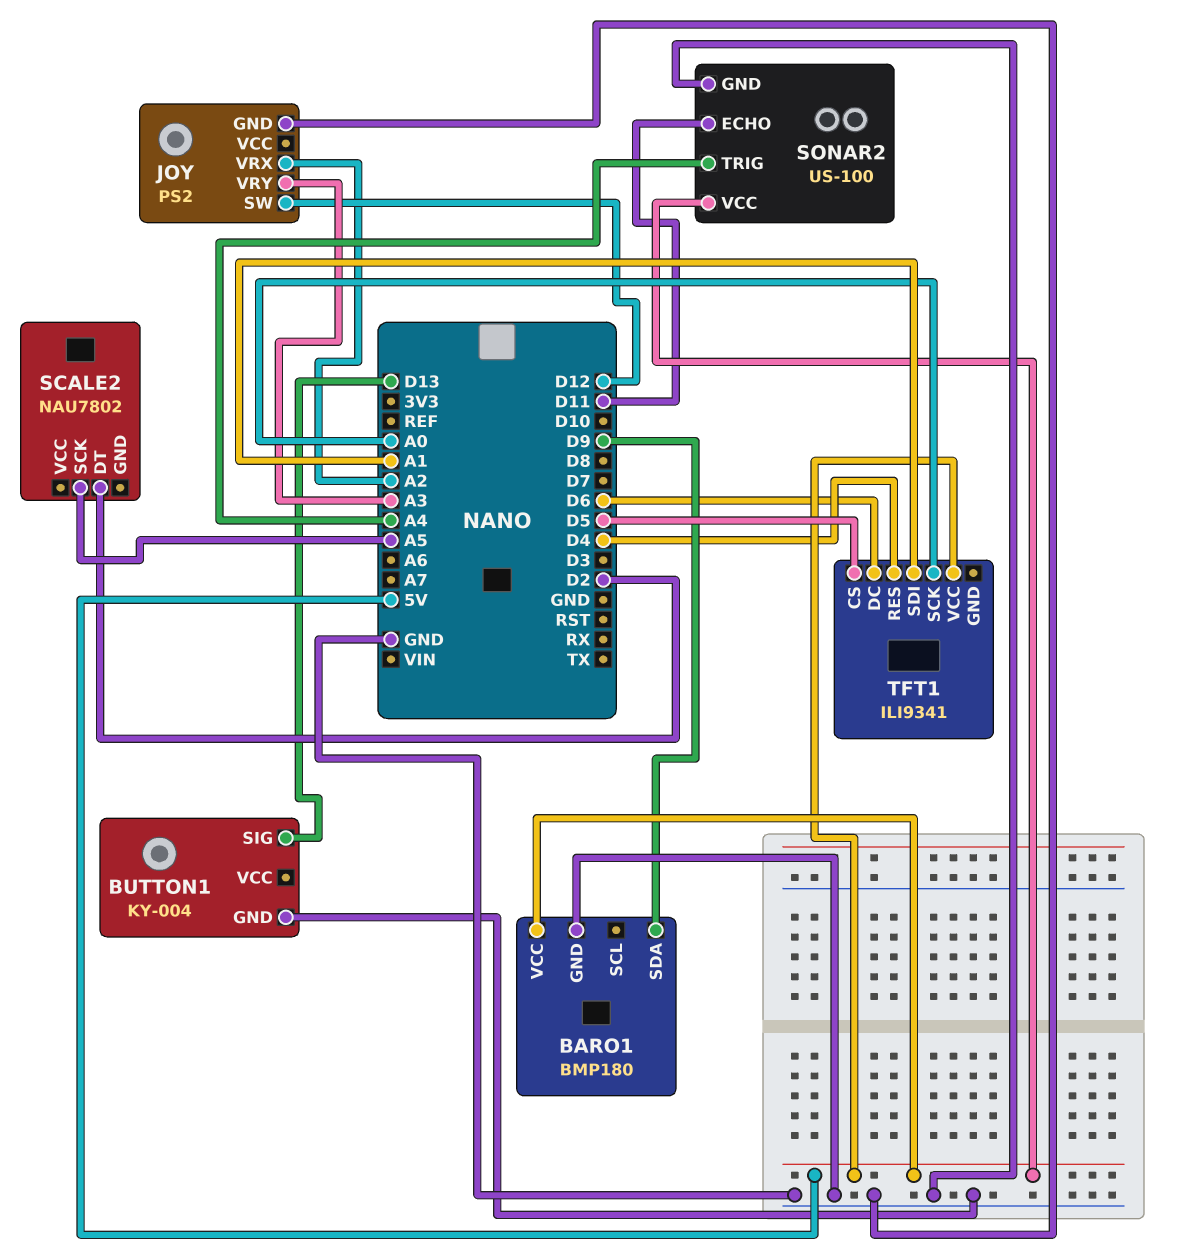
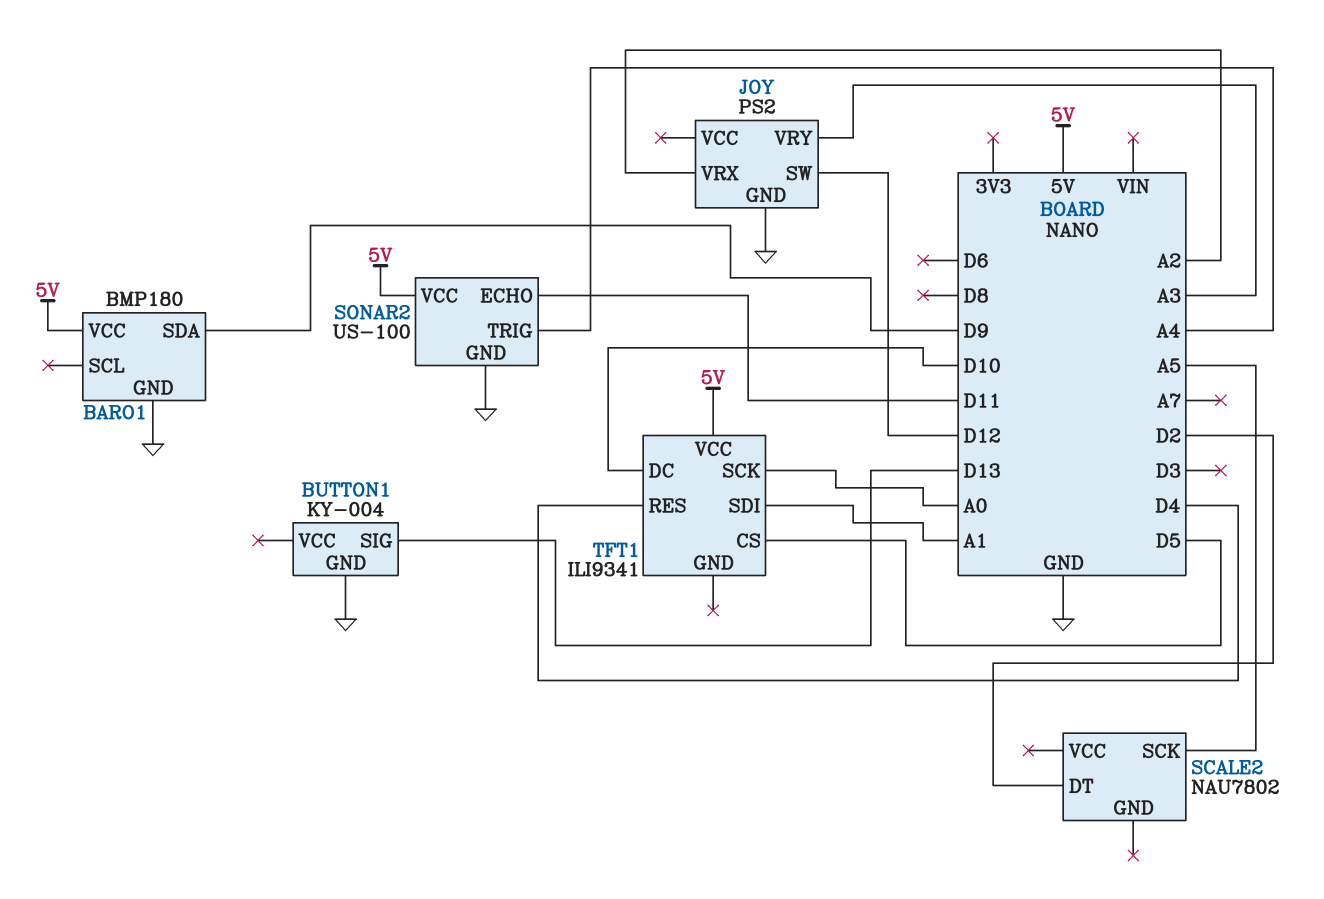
TFT1 pin DC: D6 -> D10

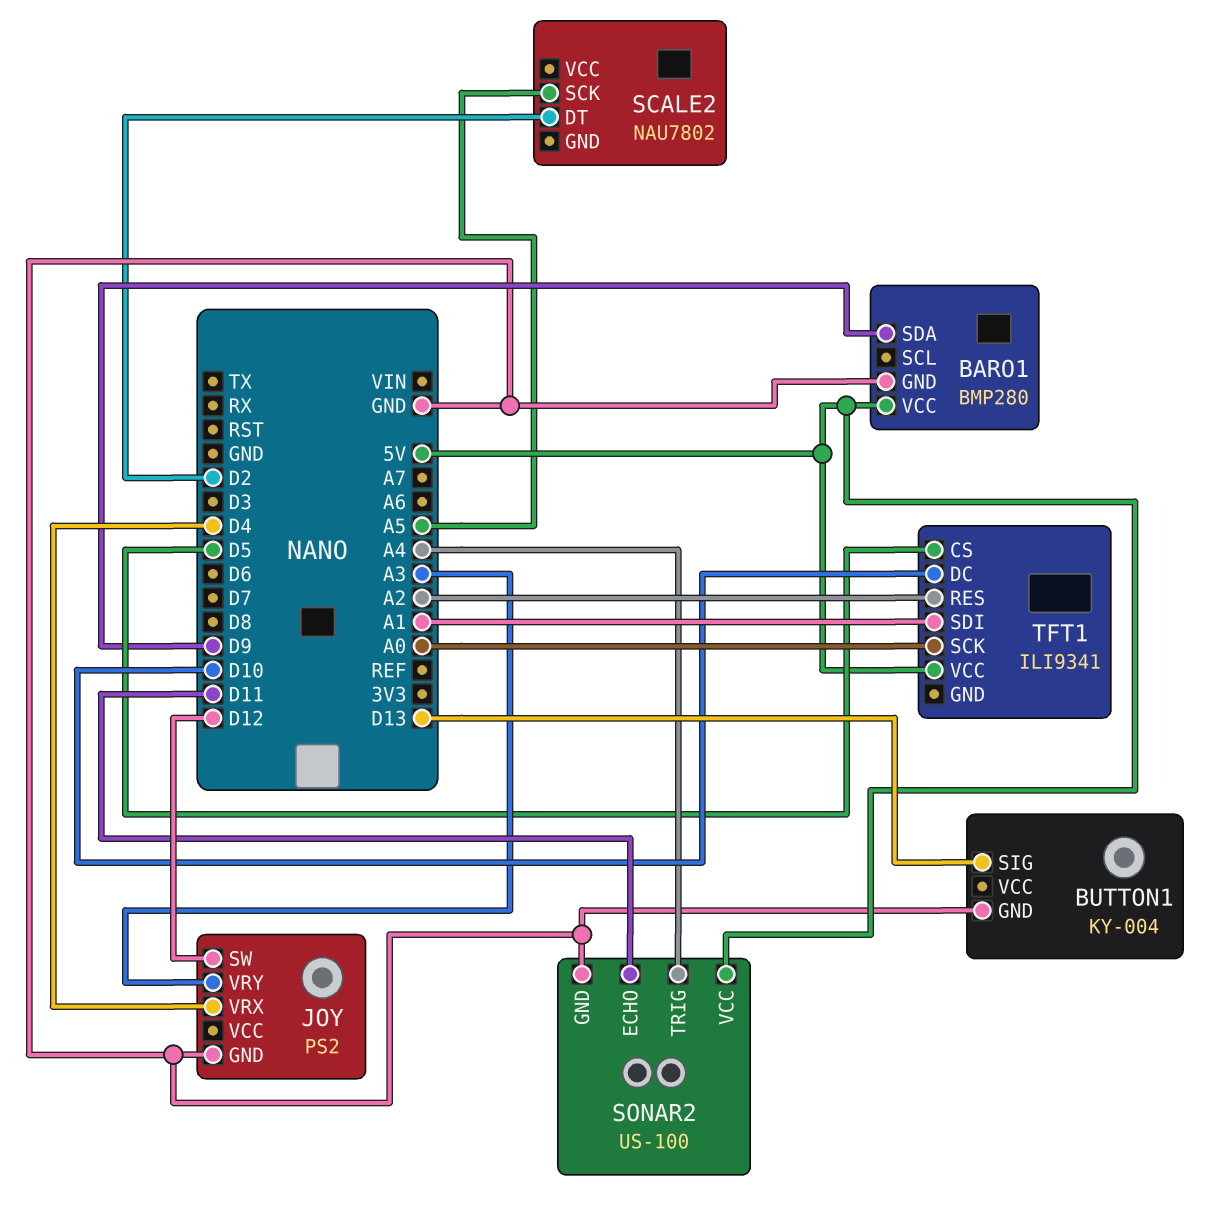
BARO1: BMP180 -> BMP280
JOY pin VRX: A2 -> D4
TFT1 pin RES: D4 -> A2

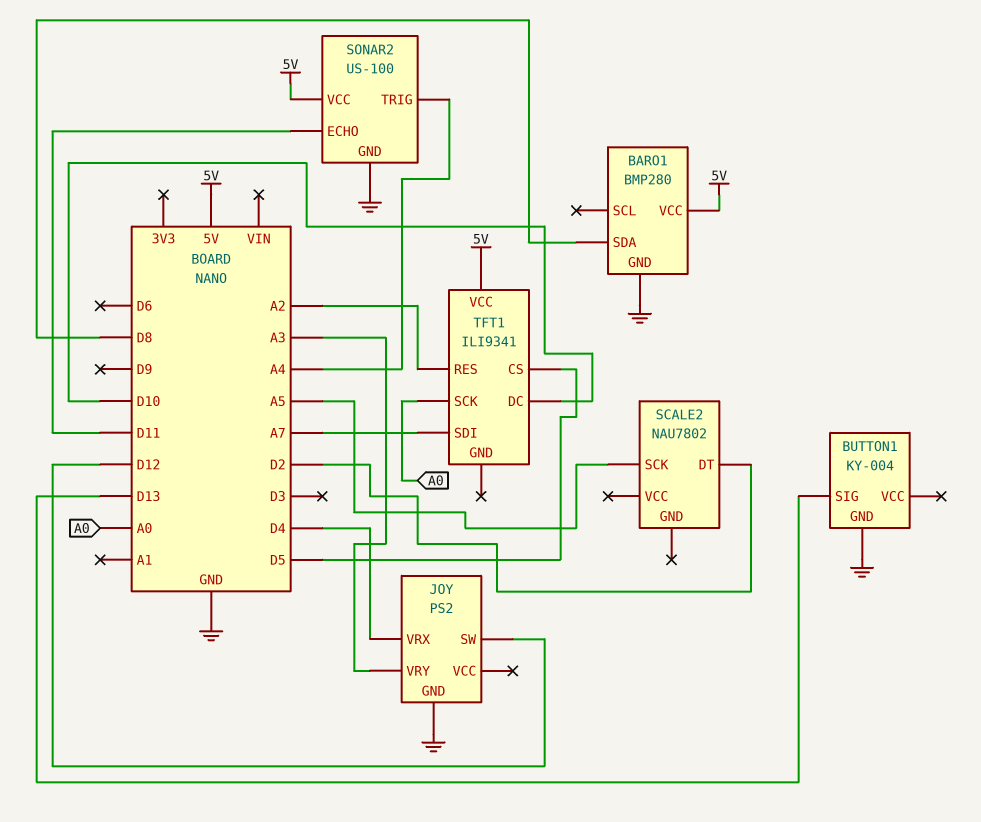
BARO1 pin SDA: D9 -> D8
TFT1 pin SDI: A1 -> A7

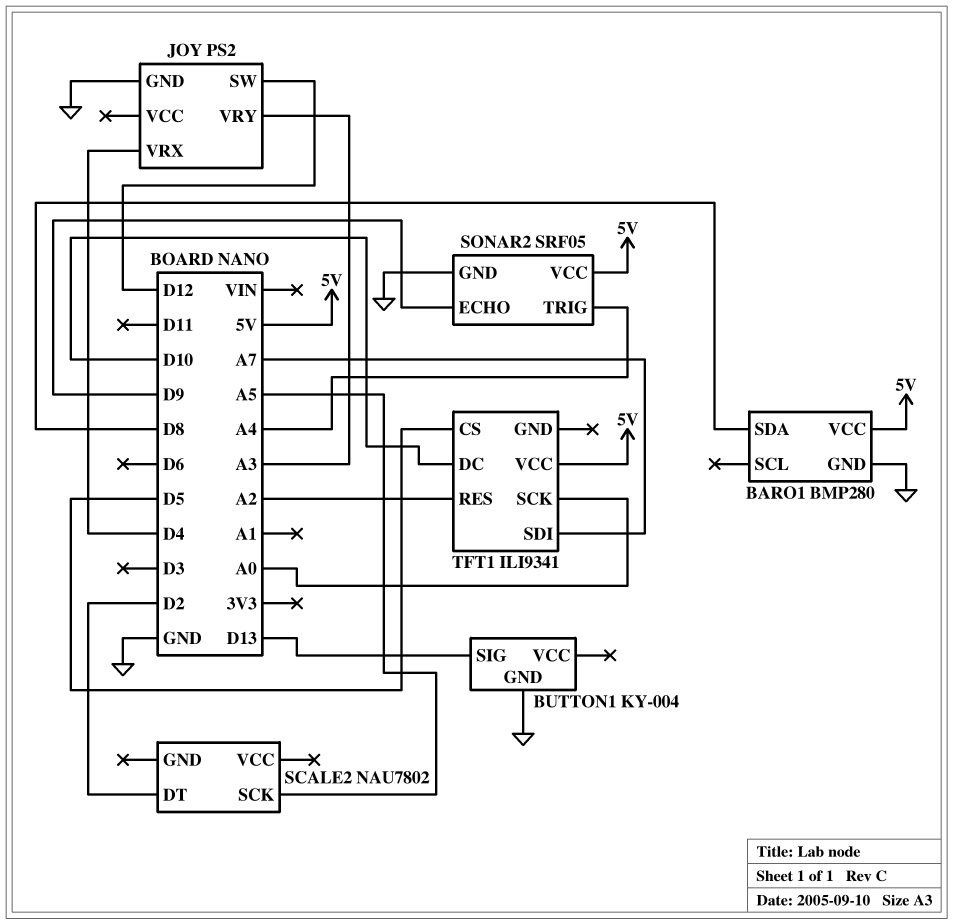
SONAR2: US-100 -> SRF05
SONAR2 pin ECHO: D11 -> D9

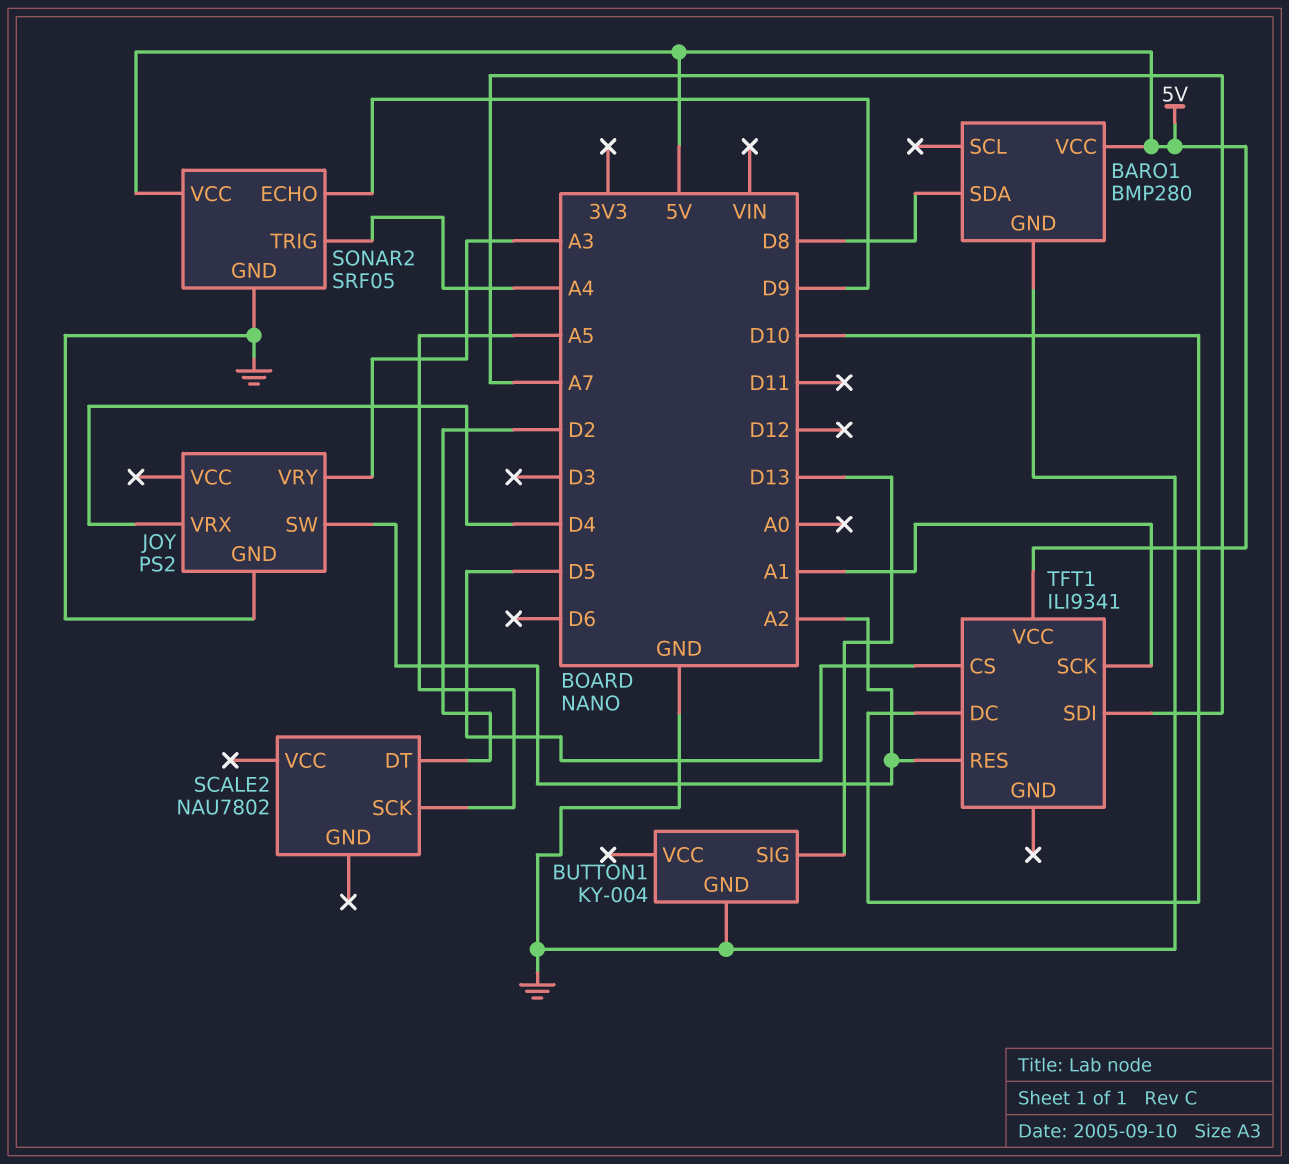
JOY pin SW: D12 -> A2
TFT1 pin SCK: A0 -> A1

